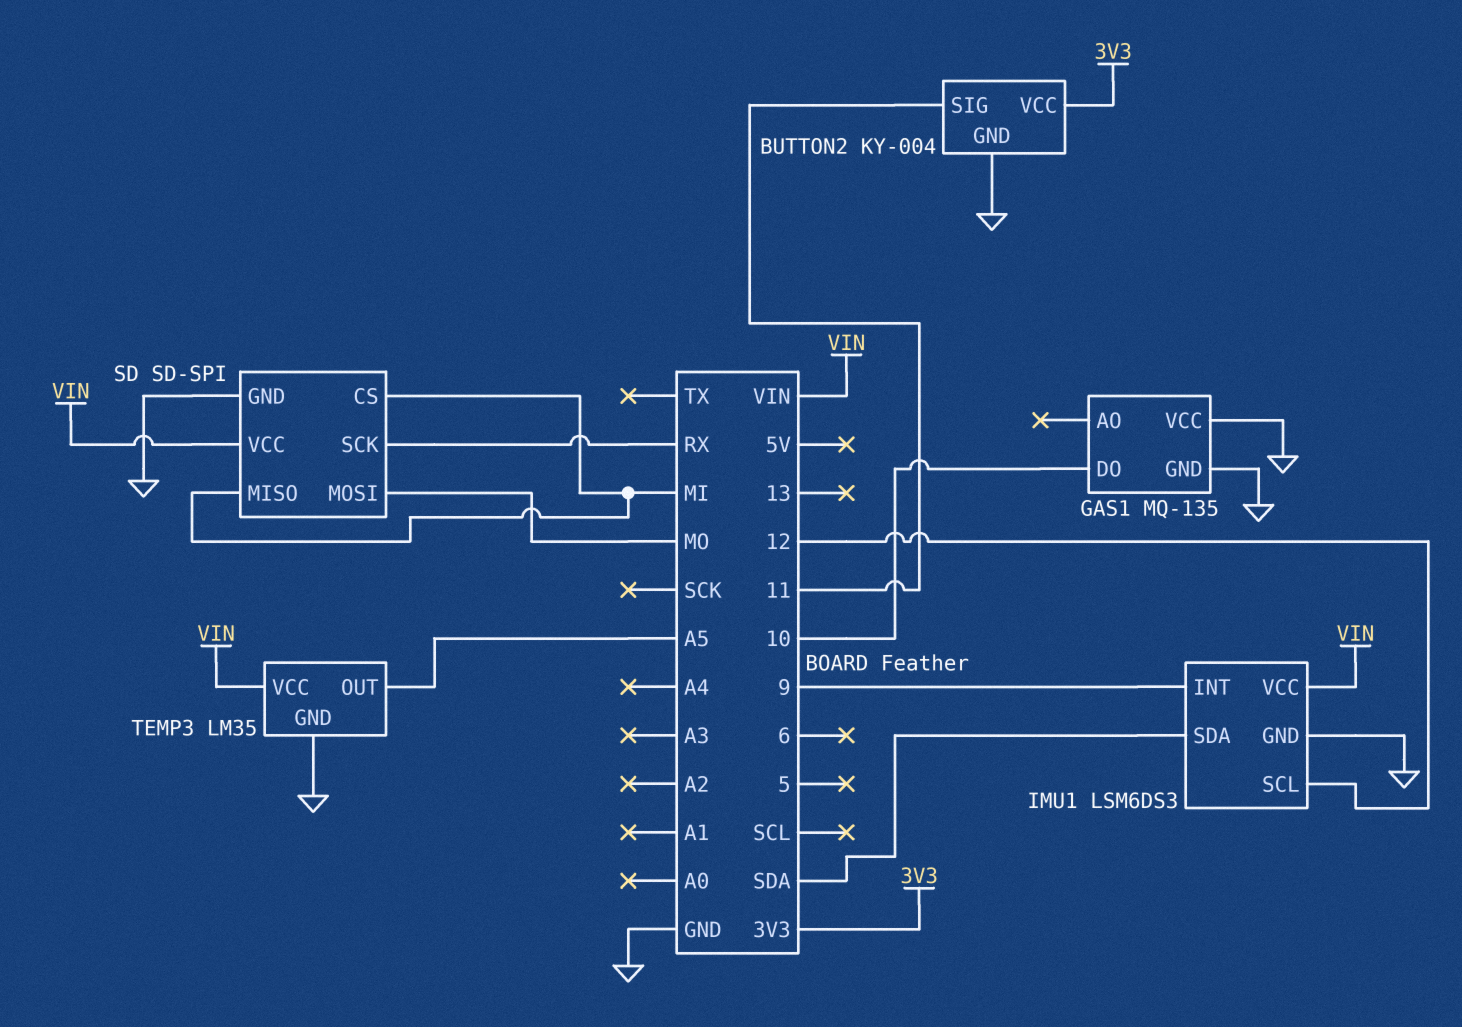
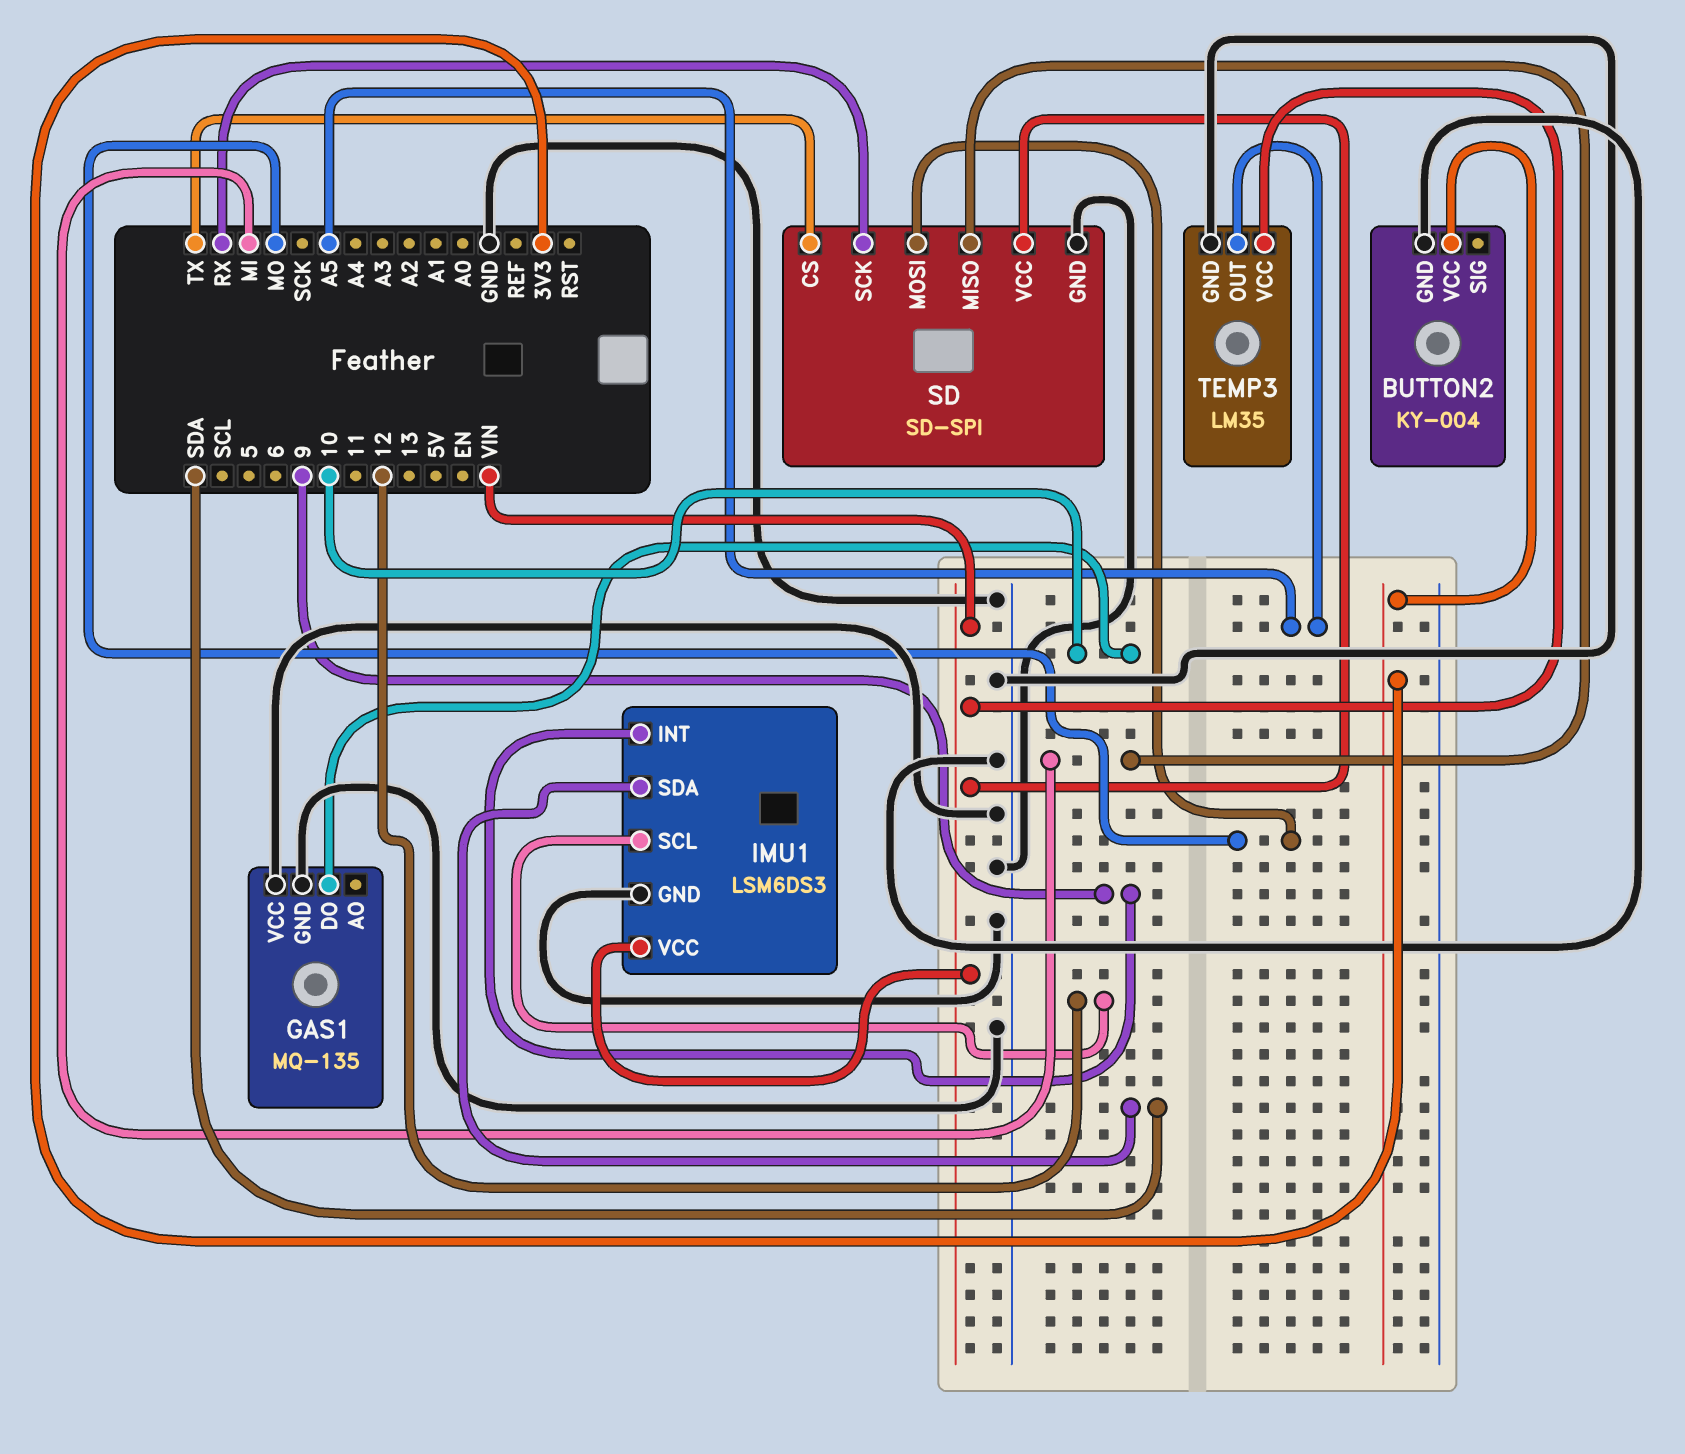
BUTTON2 pin SIG: 11 -> none
SD pin CS: MI -> TX

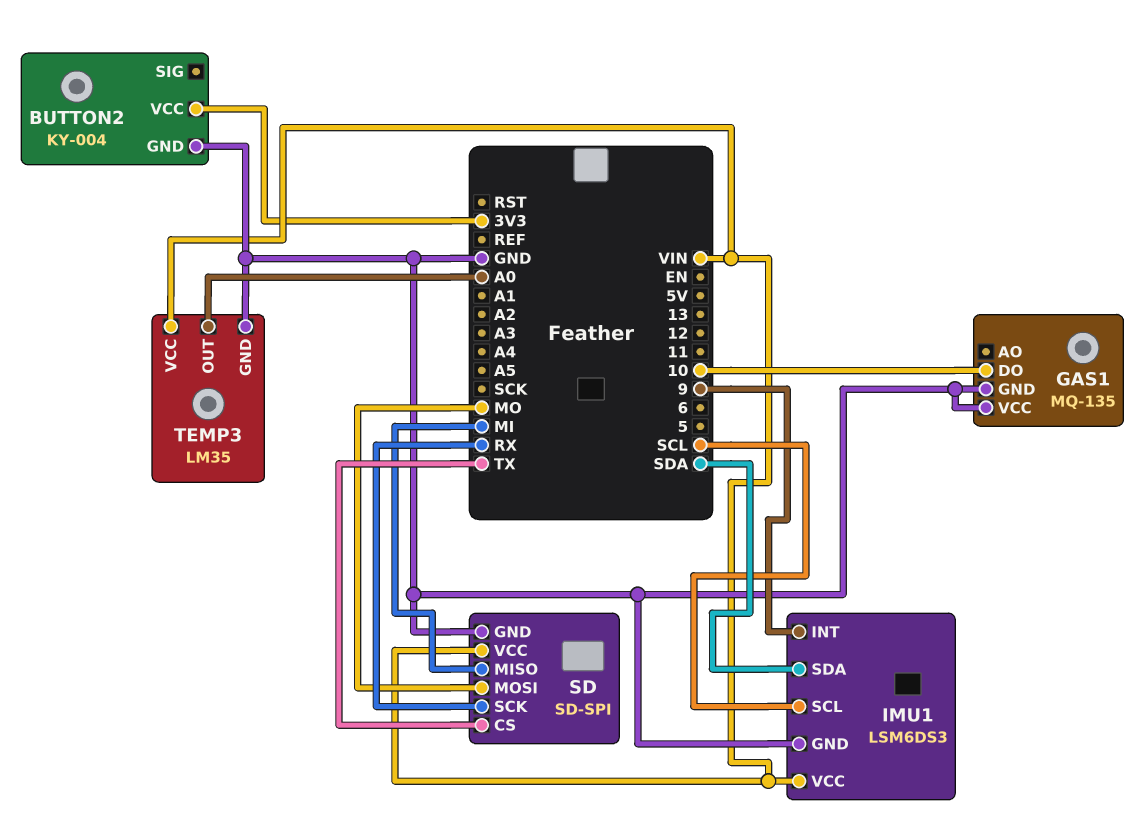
IMU1 pin SCL: 12 -> SCL
TEMP3 pin OUT: A5 -> A0

